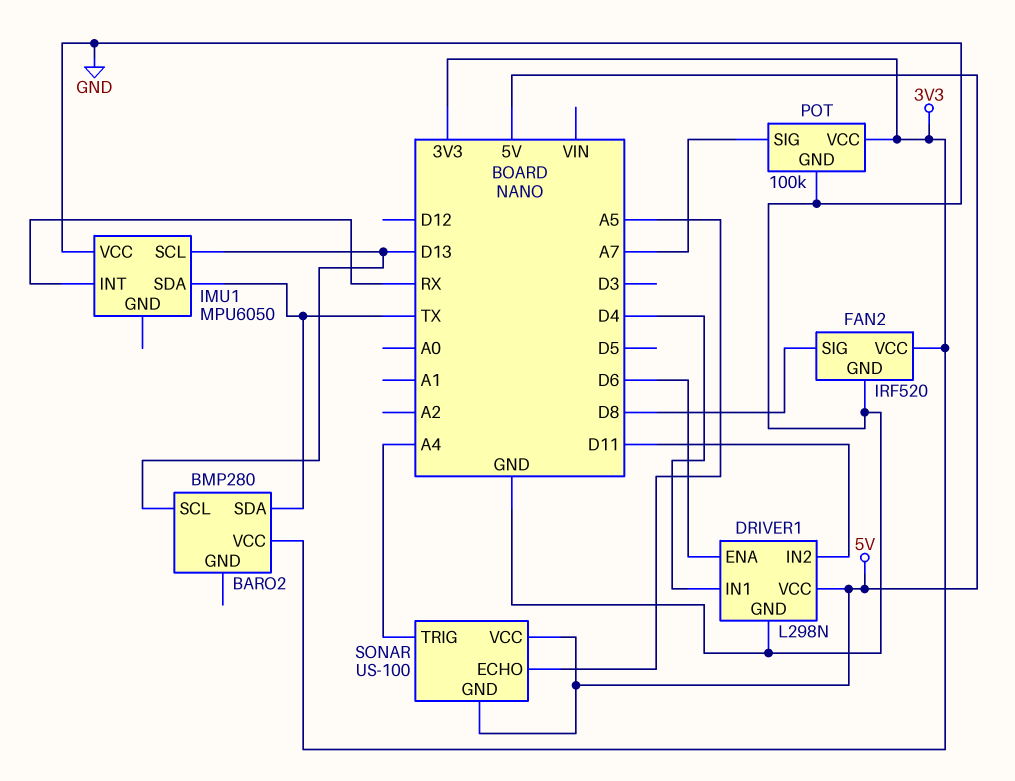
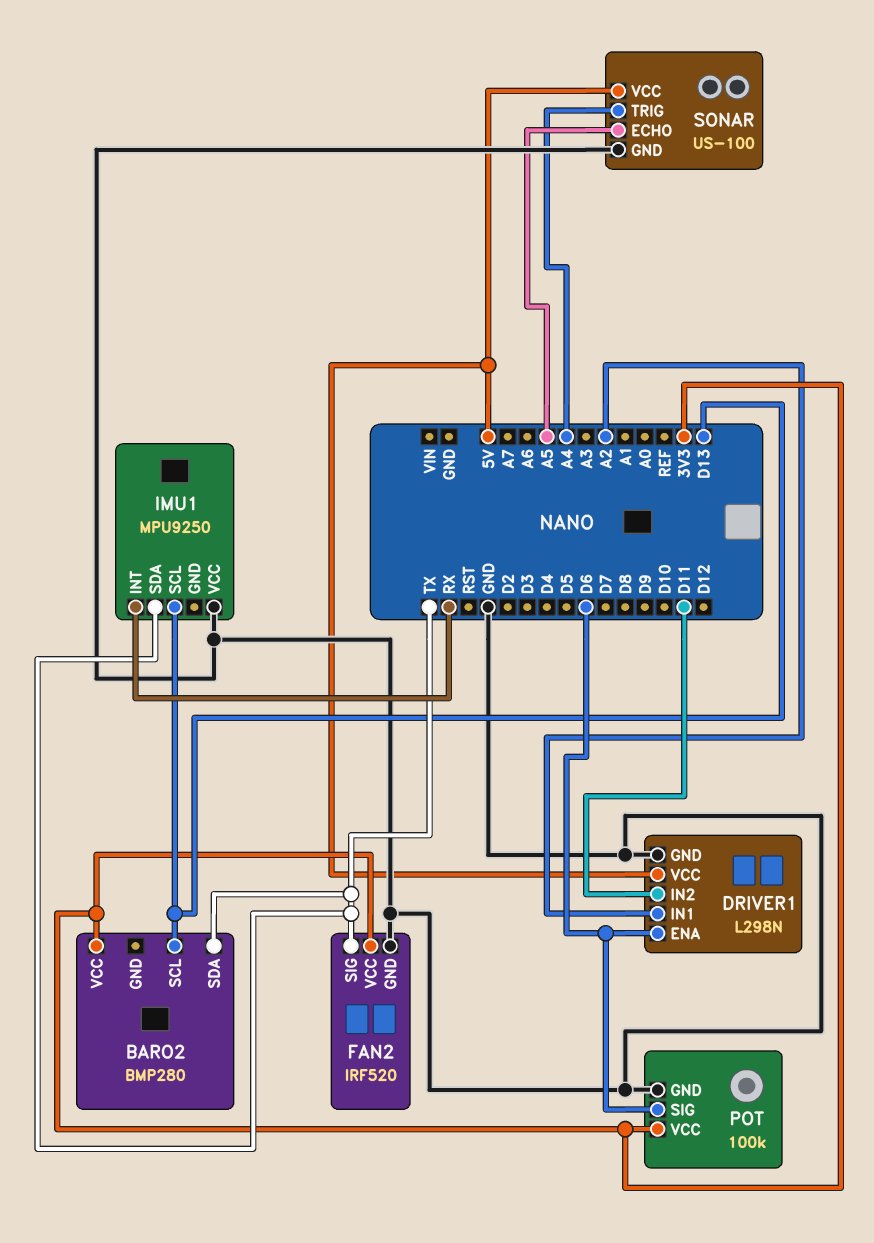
DRIVER1 pin IN1: D4 -> A2
FAN2 pin SIG: D8 -> TX
IMU1: MPU6050 -> MPU9250
POT pin SIG: A7 -> D6
SONAR pin GND: 5V -> GND

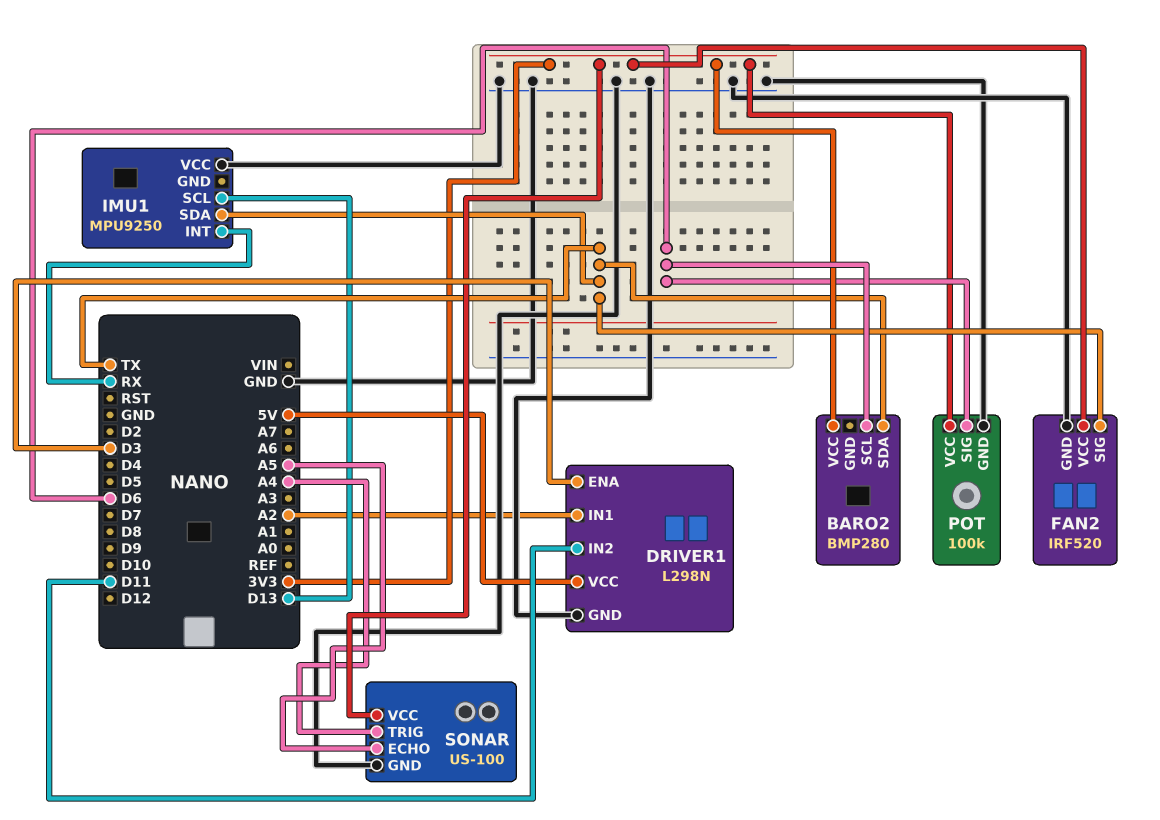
BARO2 pin SCL: D13 -> D6
DRIVER1 pin ENA: D6 -> D3
SONAR pin VCC: 5V -> 3V3

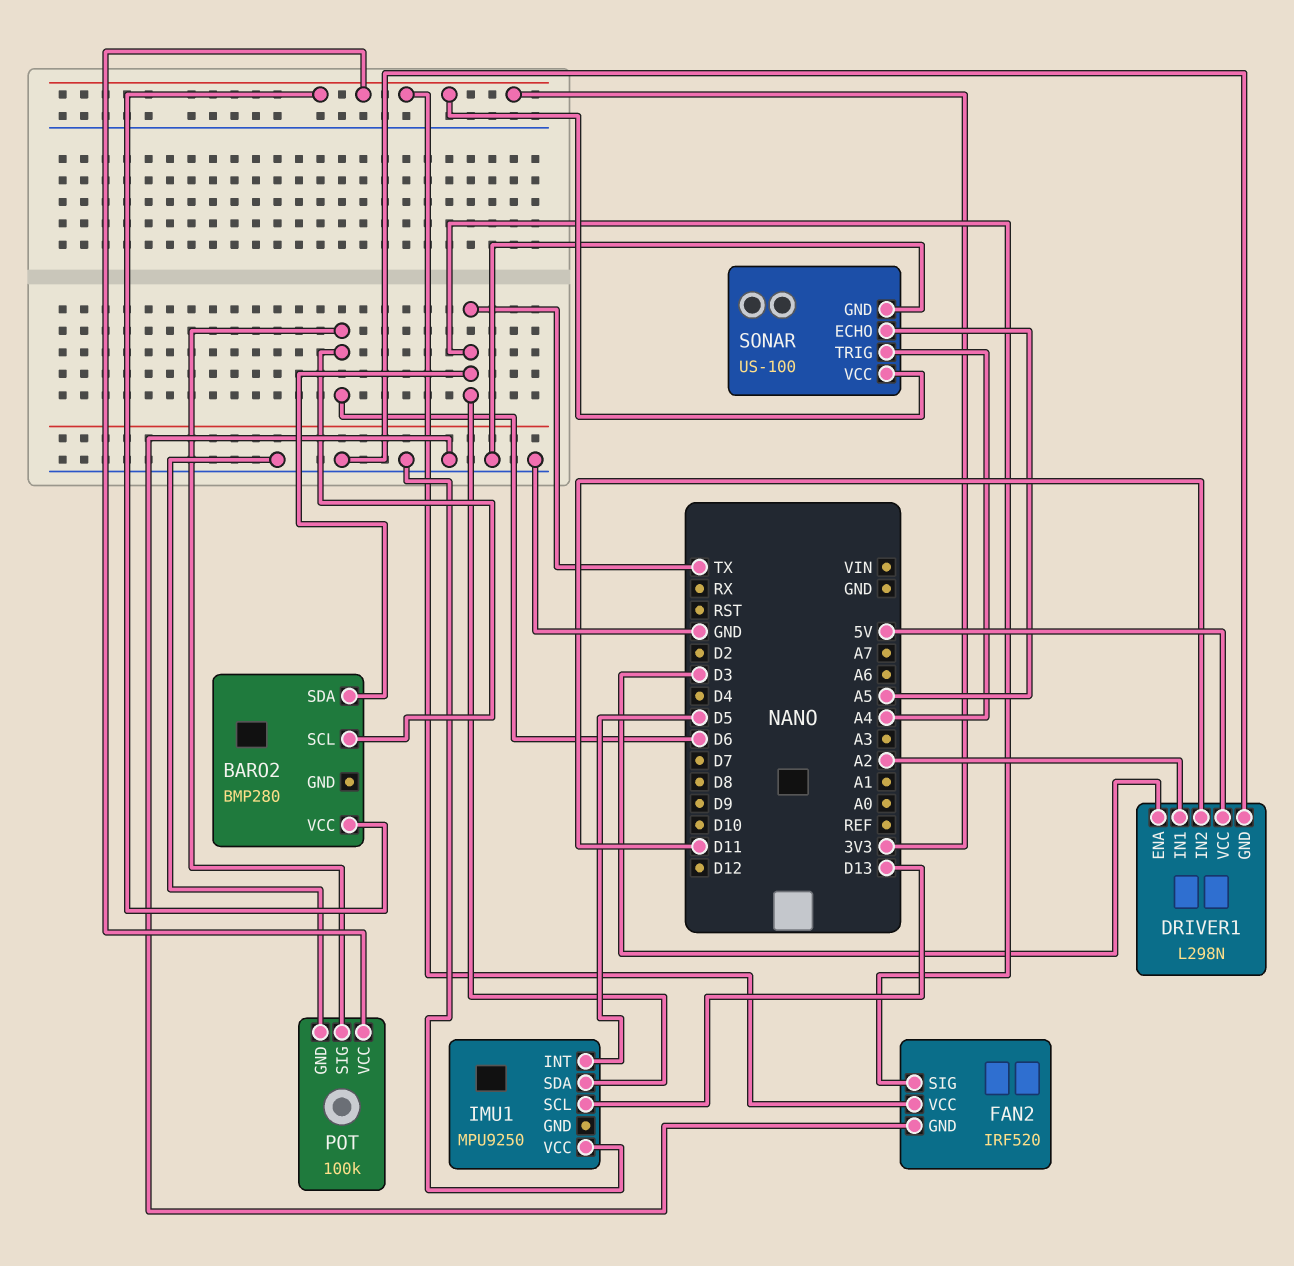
IMU1 pin INT: RX -> D5

